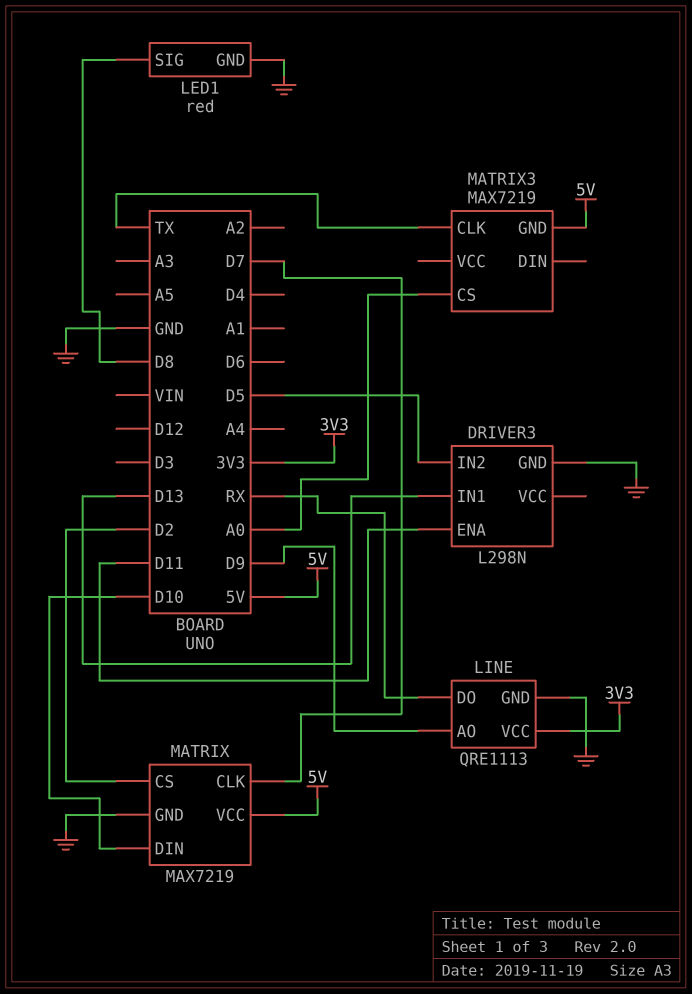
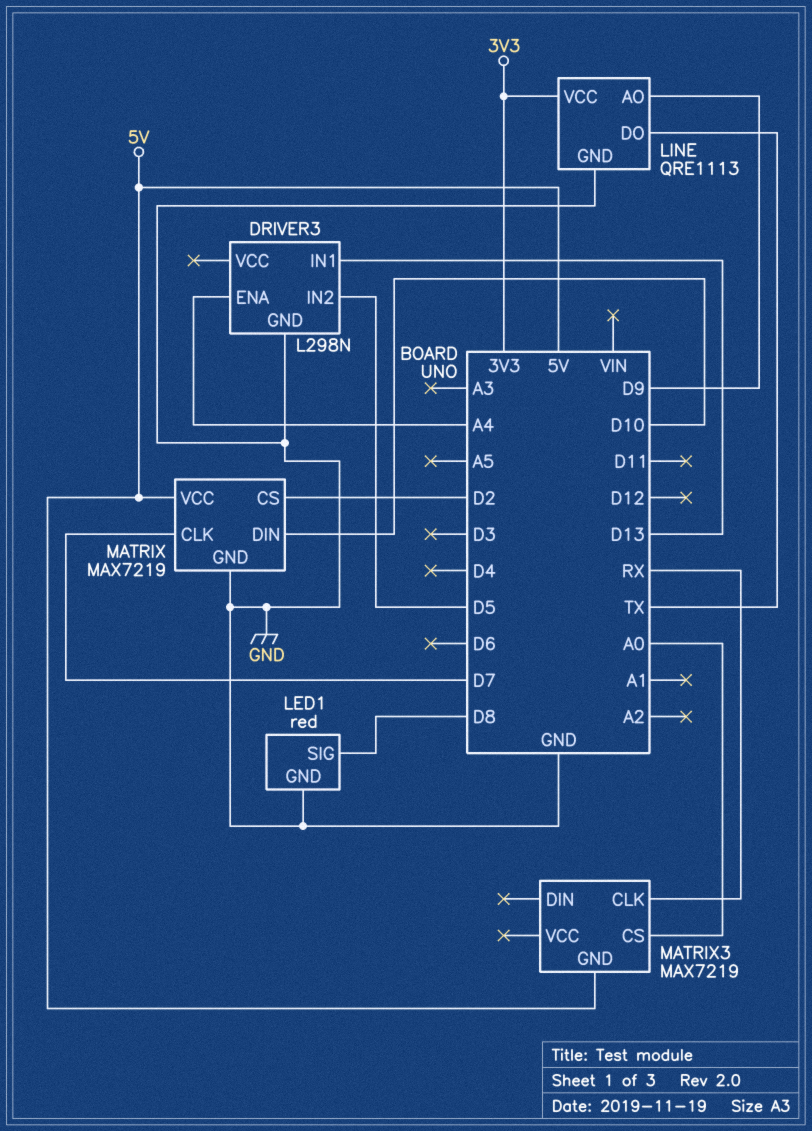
DRIVER3 pin ENA: D11 -> A4
LINE pin DO: RX -> TX
MATRIX3 pin CLK: TX -> RX

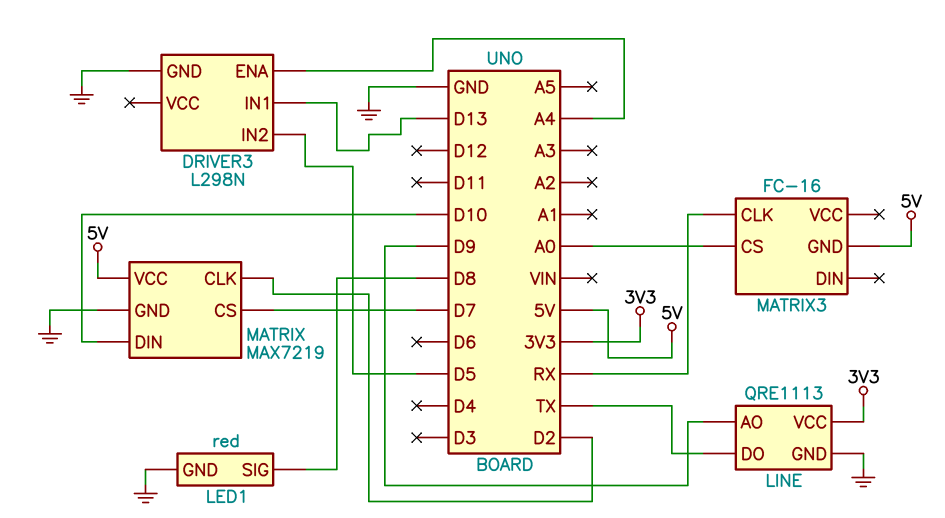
MATRIX pin CLK: D7 -> D2
MATRIX pin CS: D2 -> D7
MATRIX3: MAX7219 -> FC-16

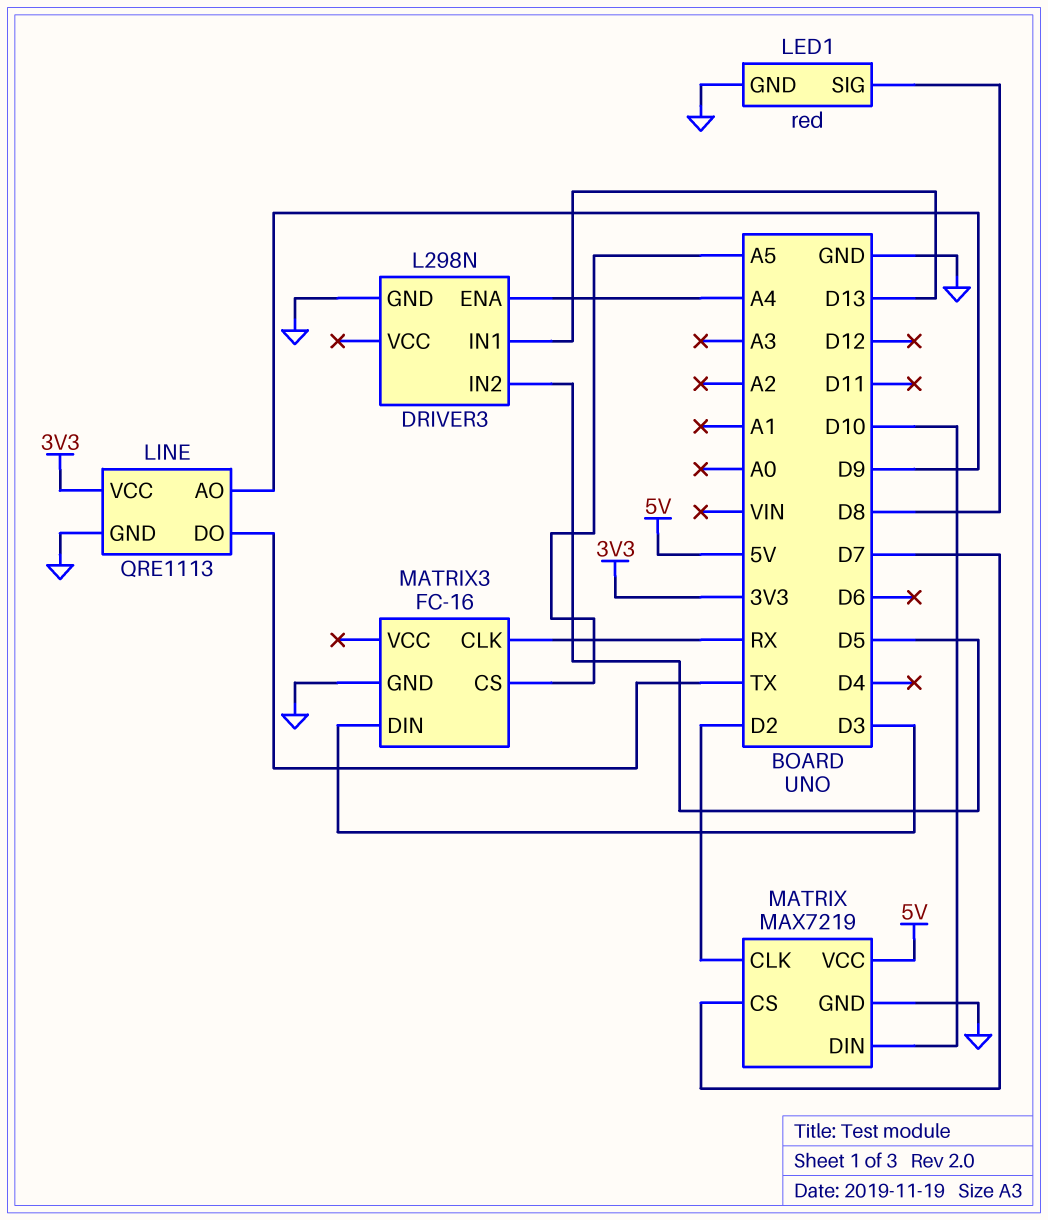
MATRIX3 pin CS: A0 -> A5
MATRIX3 pin DIN: none -> D3
MATRIX3 pin GND: 5V -> GND

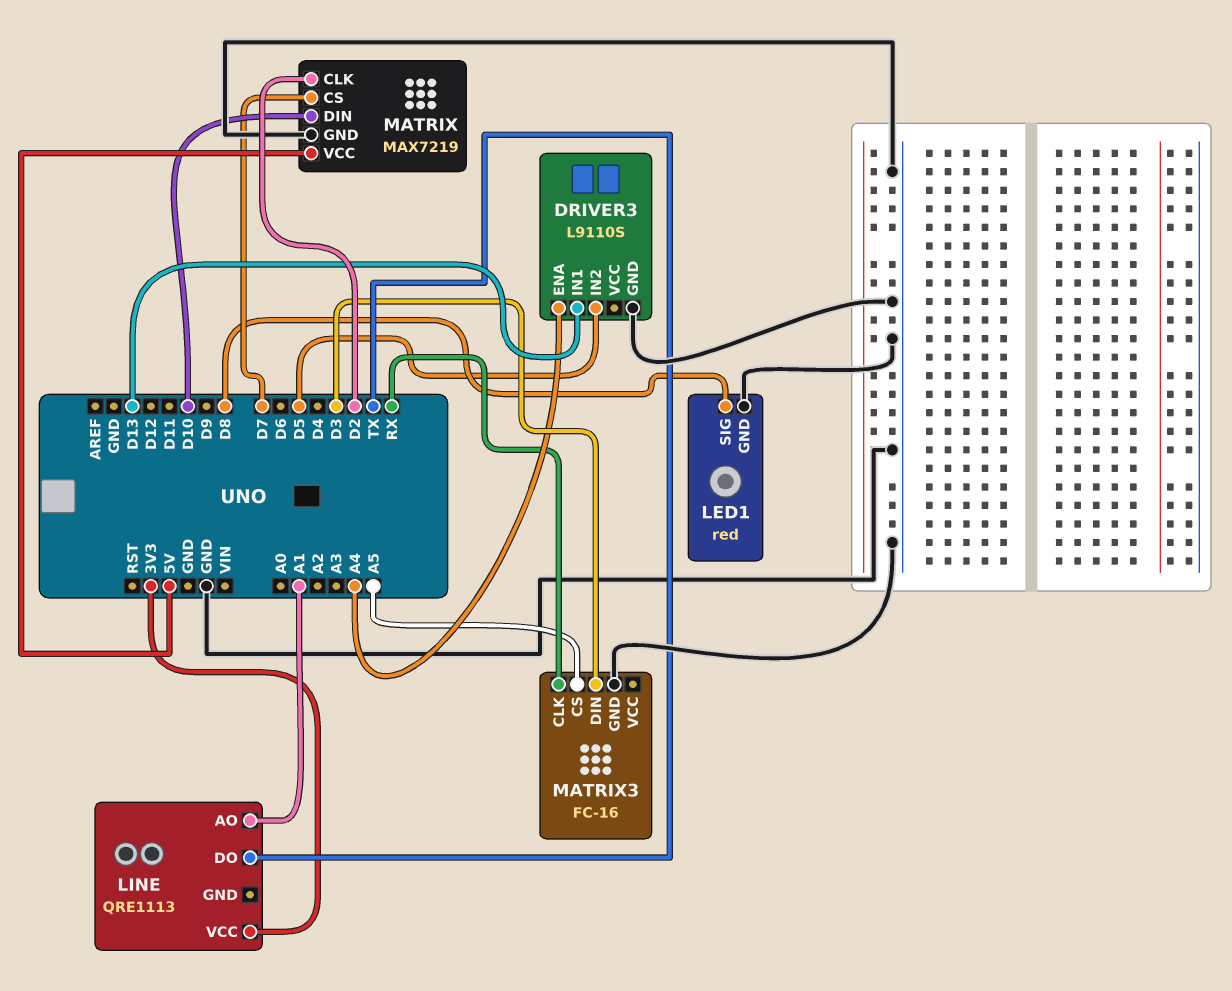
DRIVER3: L298N -> L9110S
LINE pin AO: D9 -> A1
LINE pin GND: GND -> none

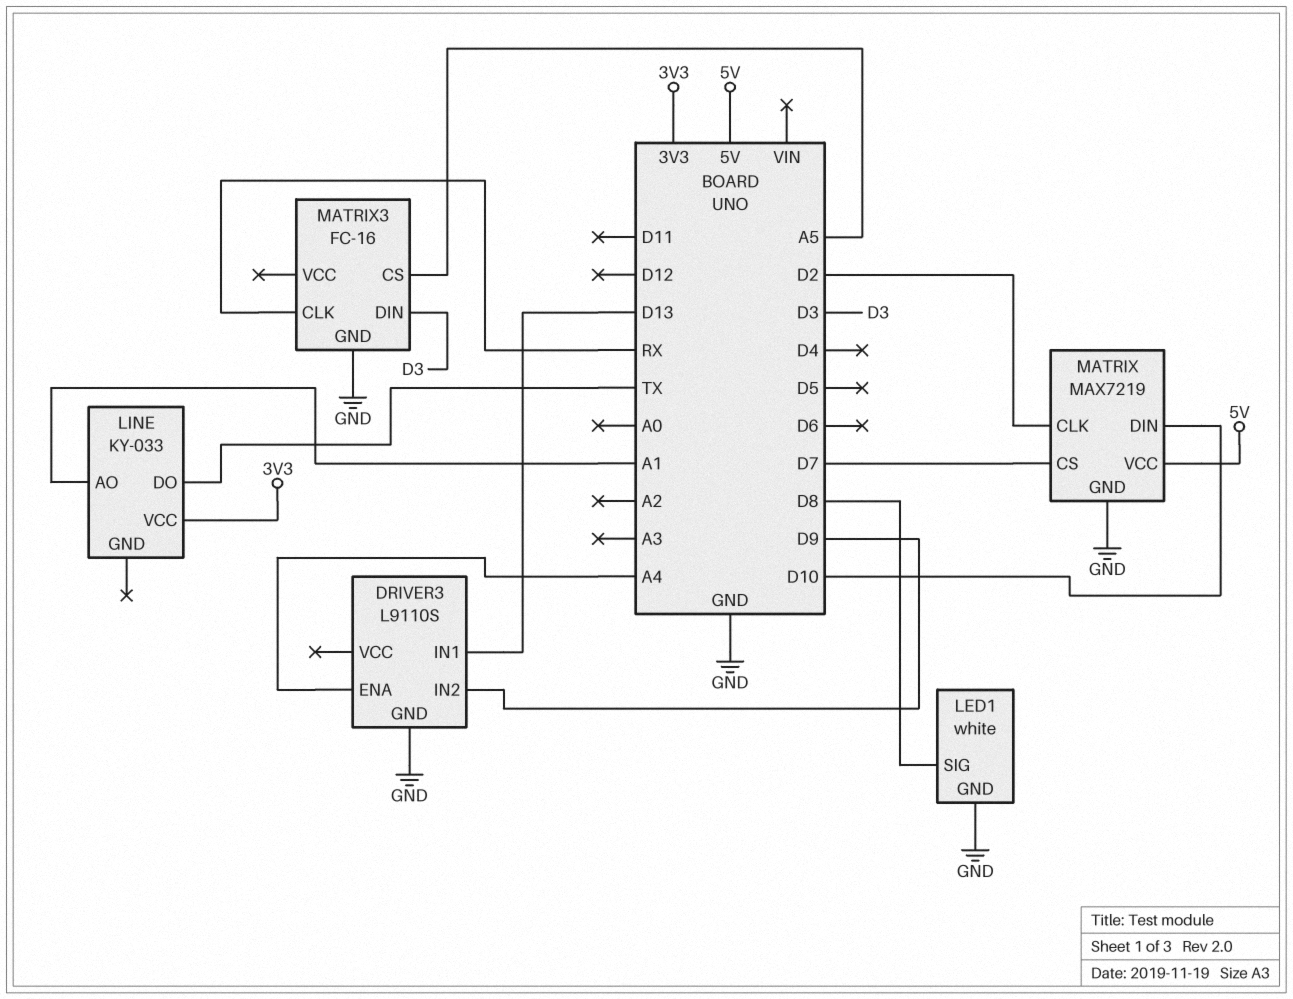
DRIVER3 pin IN2: D5 -> D9
LED1: red -> white
LINE: QRE1113 -> KY-033

